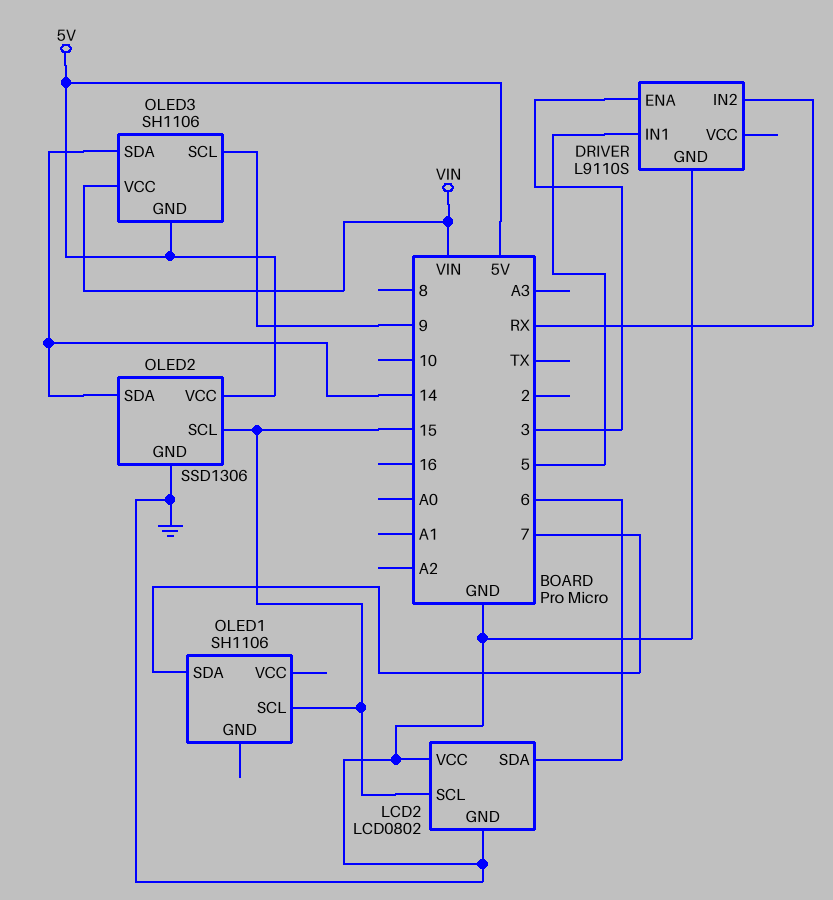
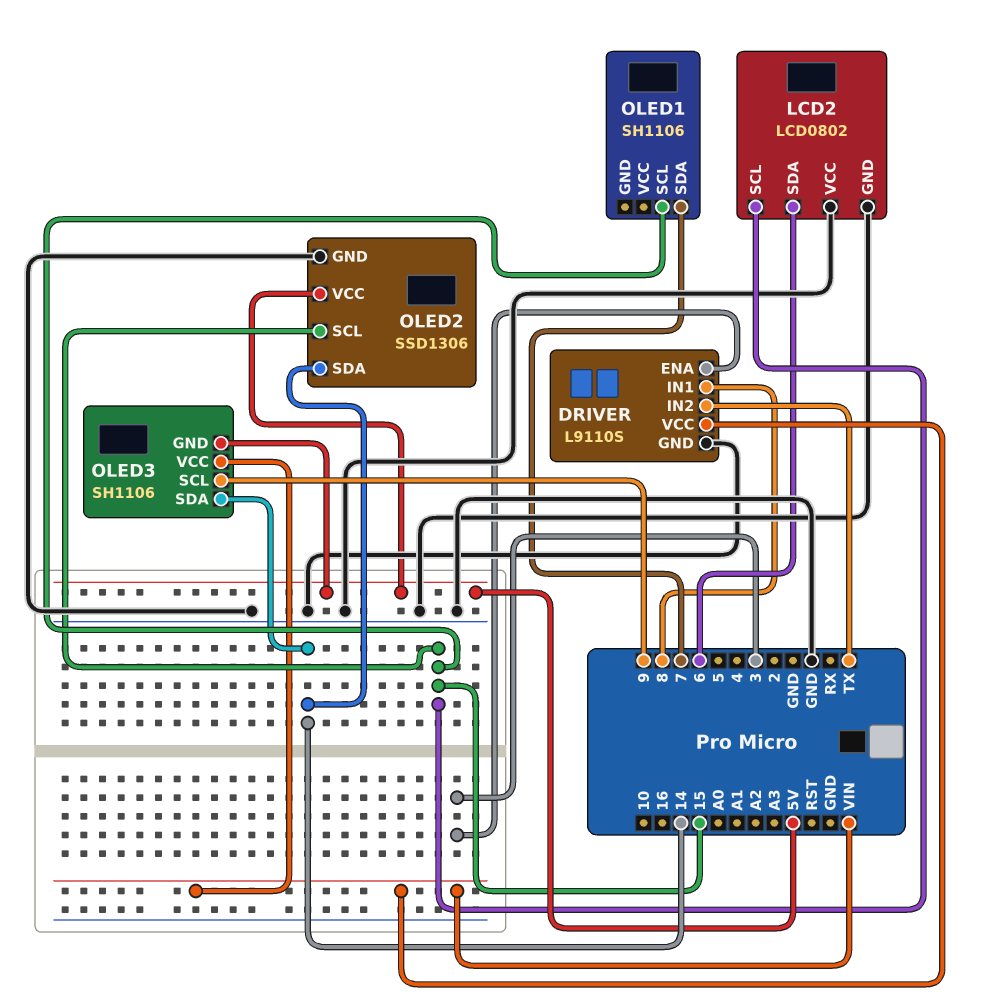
DRIVER pin IN1: 5 -> 8
DRIVER pin IN2: RX -> TX
DRIVER pin VCC: none -> VIN

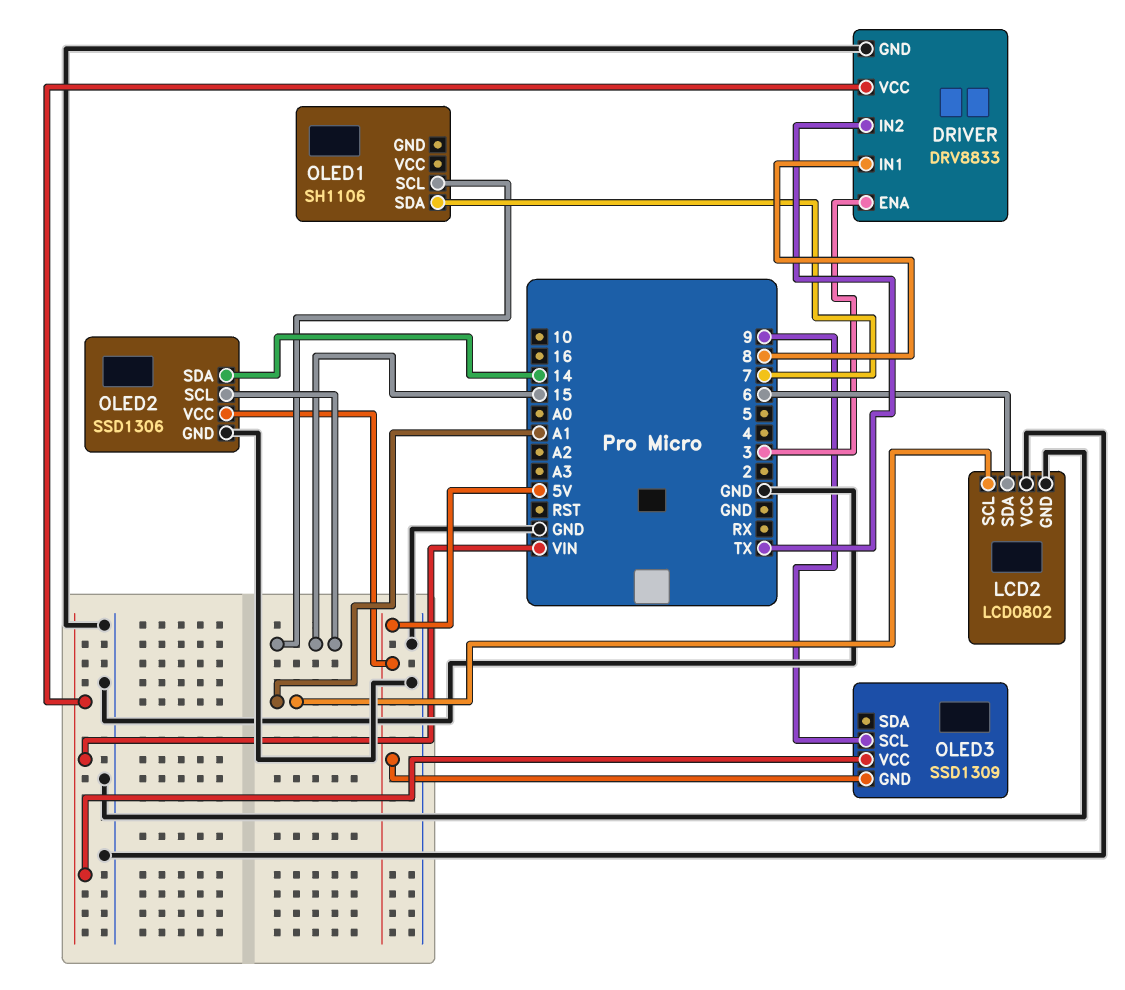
DRIVER: L9110S -> DRV8833
LCD2 pin SCL: 15 -> A1
OLED3: SH1106 -> SSD1309
OLED3 pin SDA: 14 -> none

